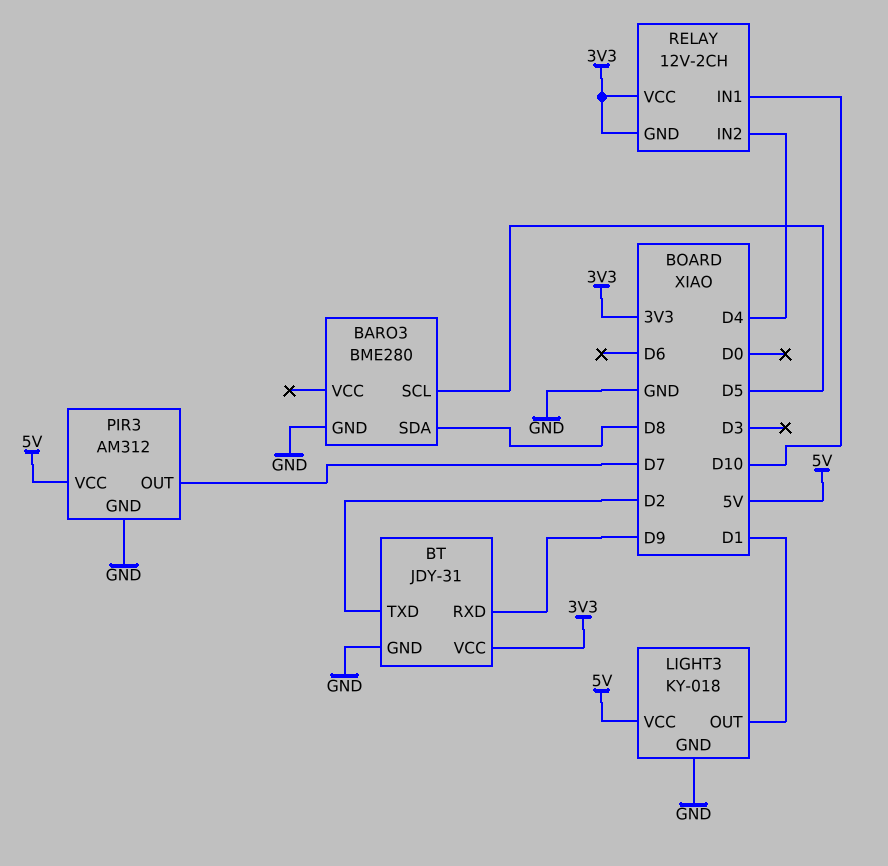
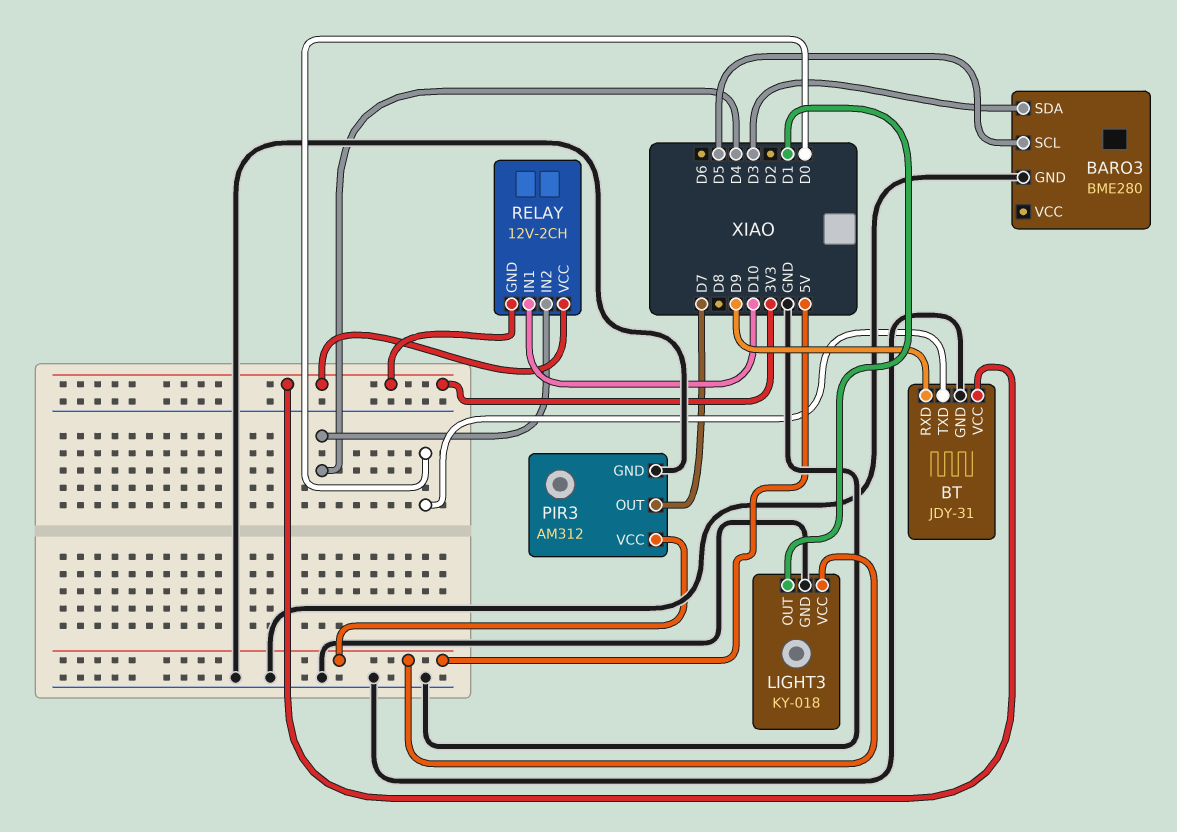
BARO3 pin SDA: D8 -> D3
BT pin TXD: D2 -> D0

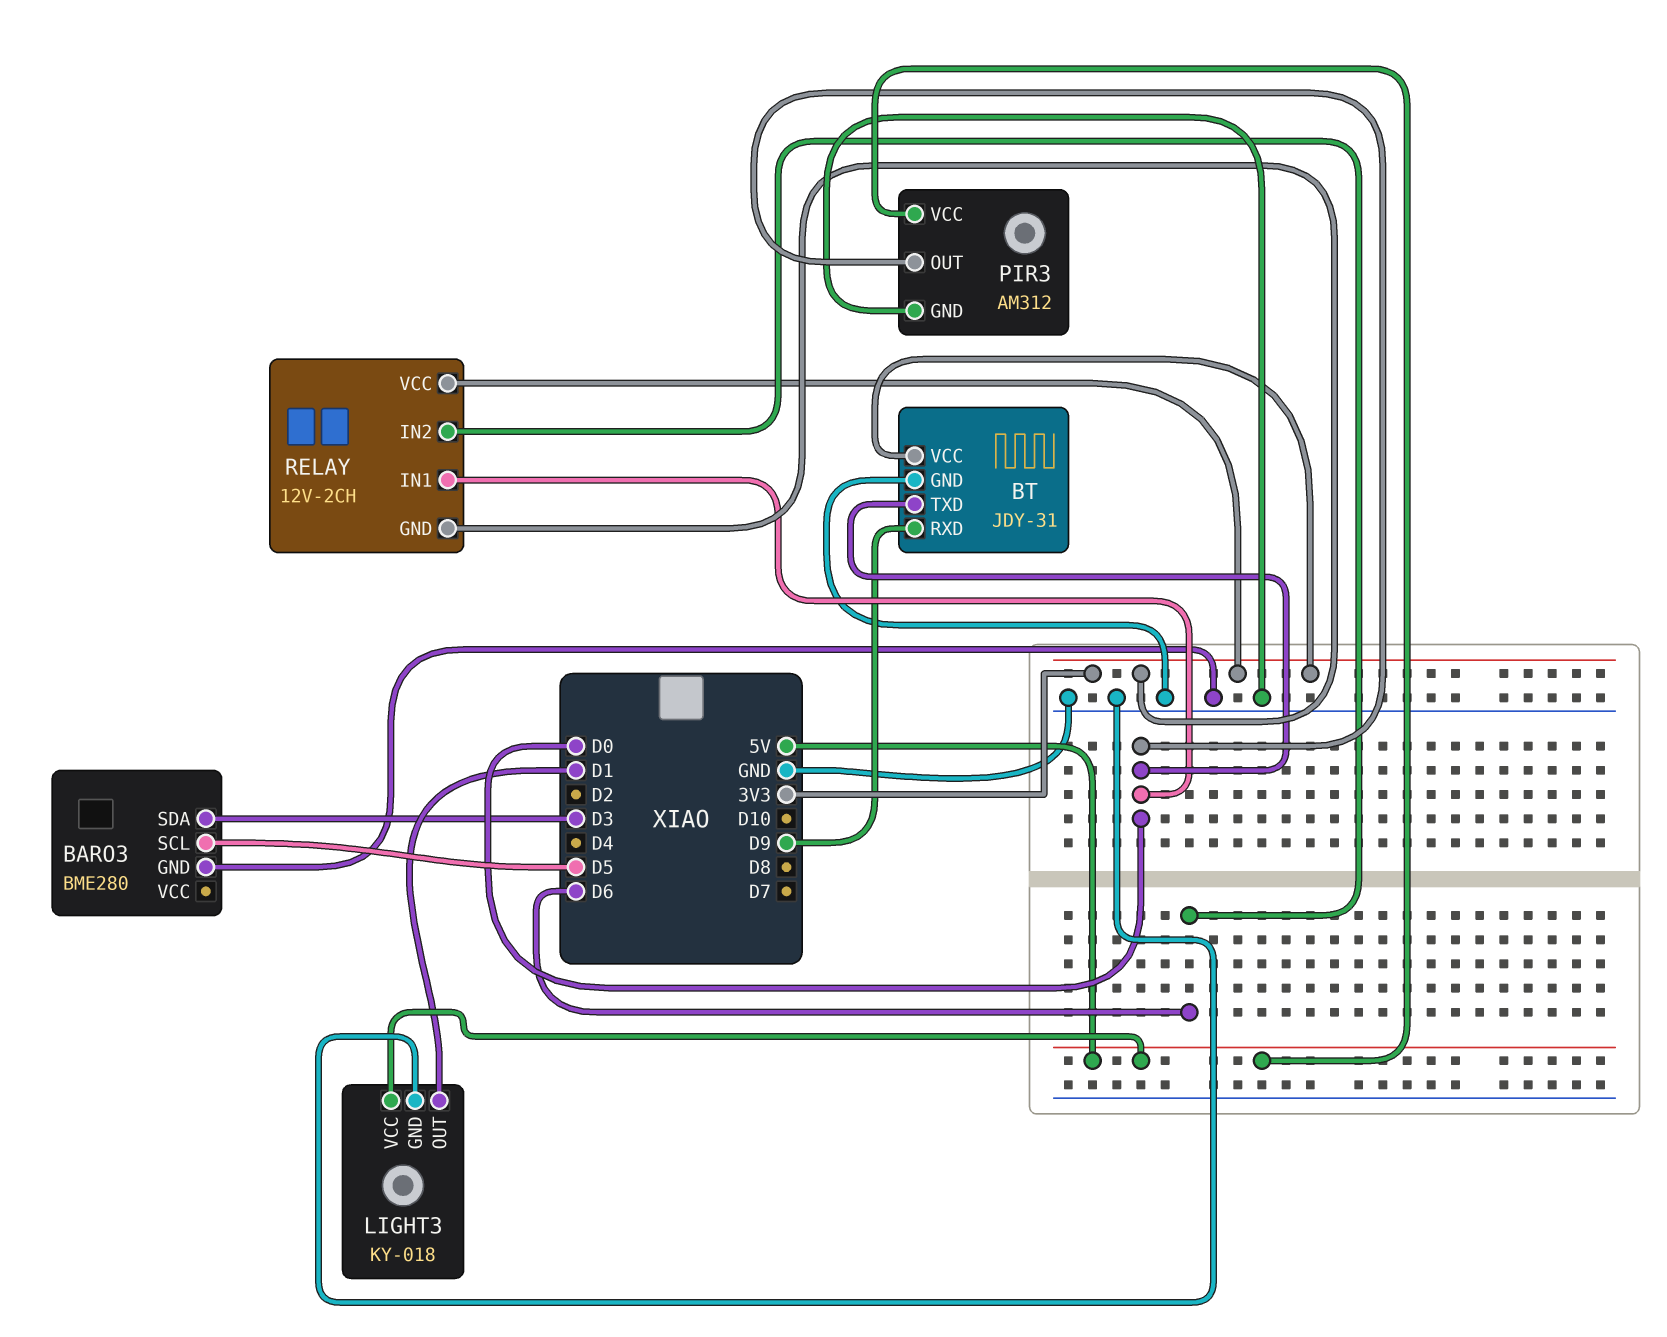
PIR3 pin OUT: D7 -> D0
RELAY pin IN1: D10 -> D0
RELAY pin IN2: D4 -> D6

